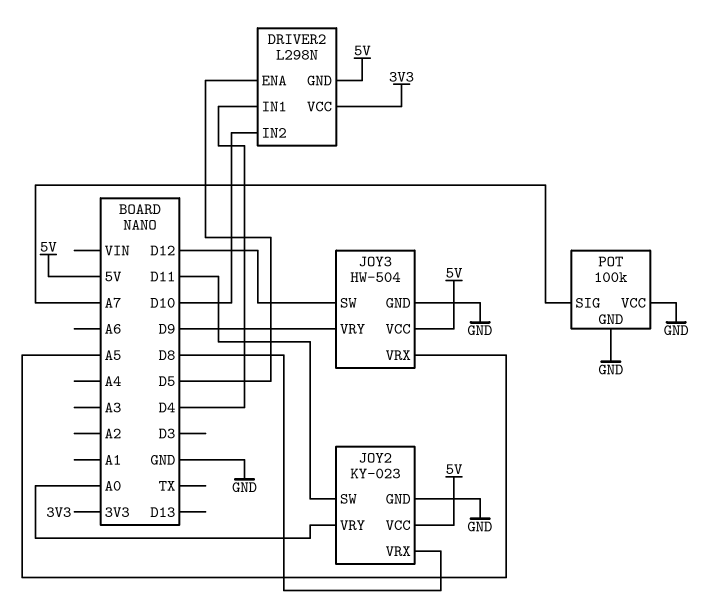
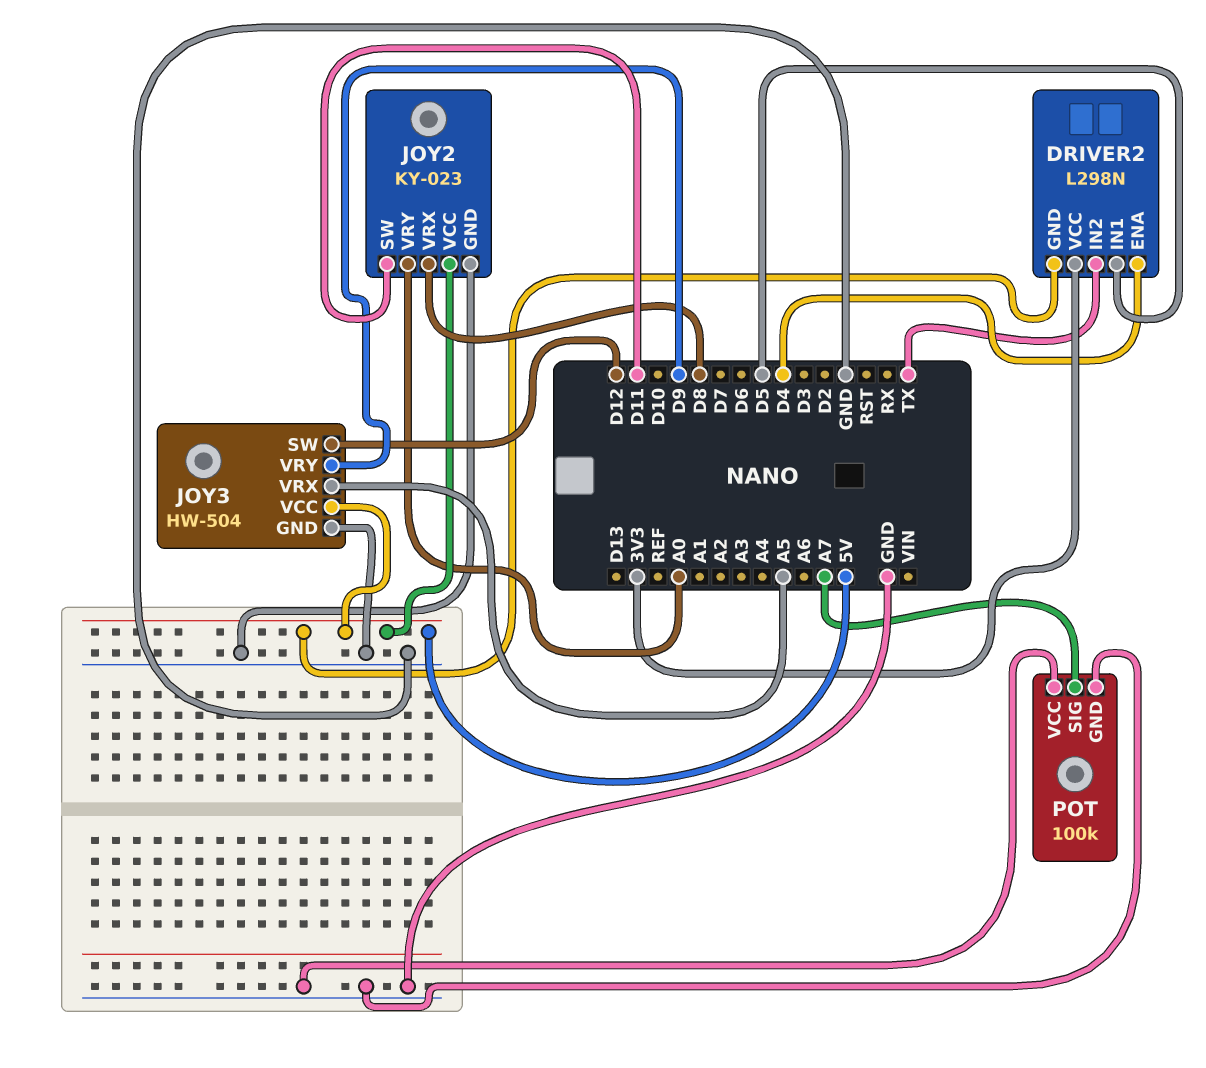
DRIVER2 pin ENA: D5 -> D4
DRIVER2 pin IN1: D4 -> D5
DRIVER2 pin IN2: D10 -> TX

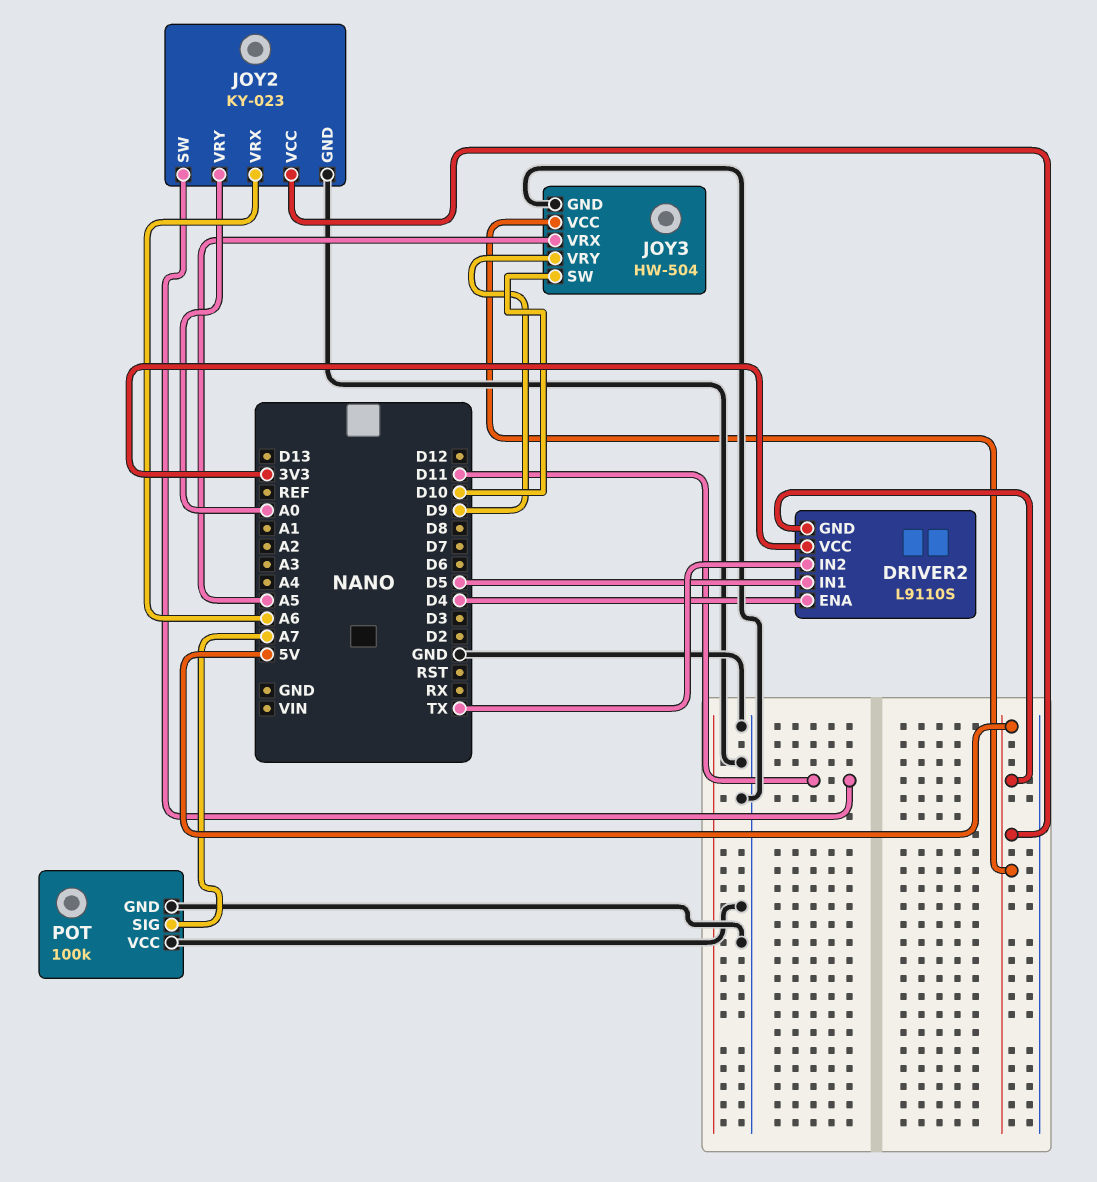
DRIVER2: L298N -> L9110S
JOY2 pin VRX: D8 -> A6
JOY3 pin SW: D12 -> D10

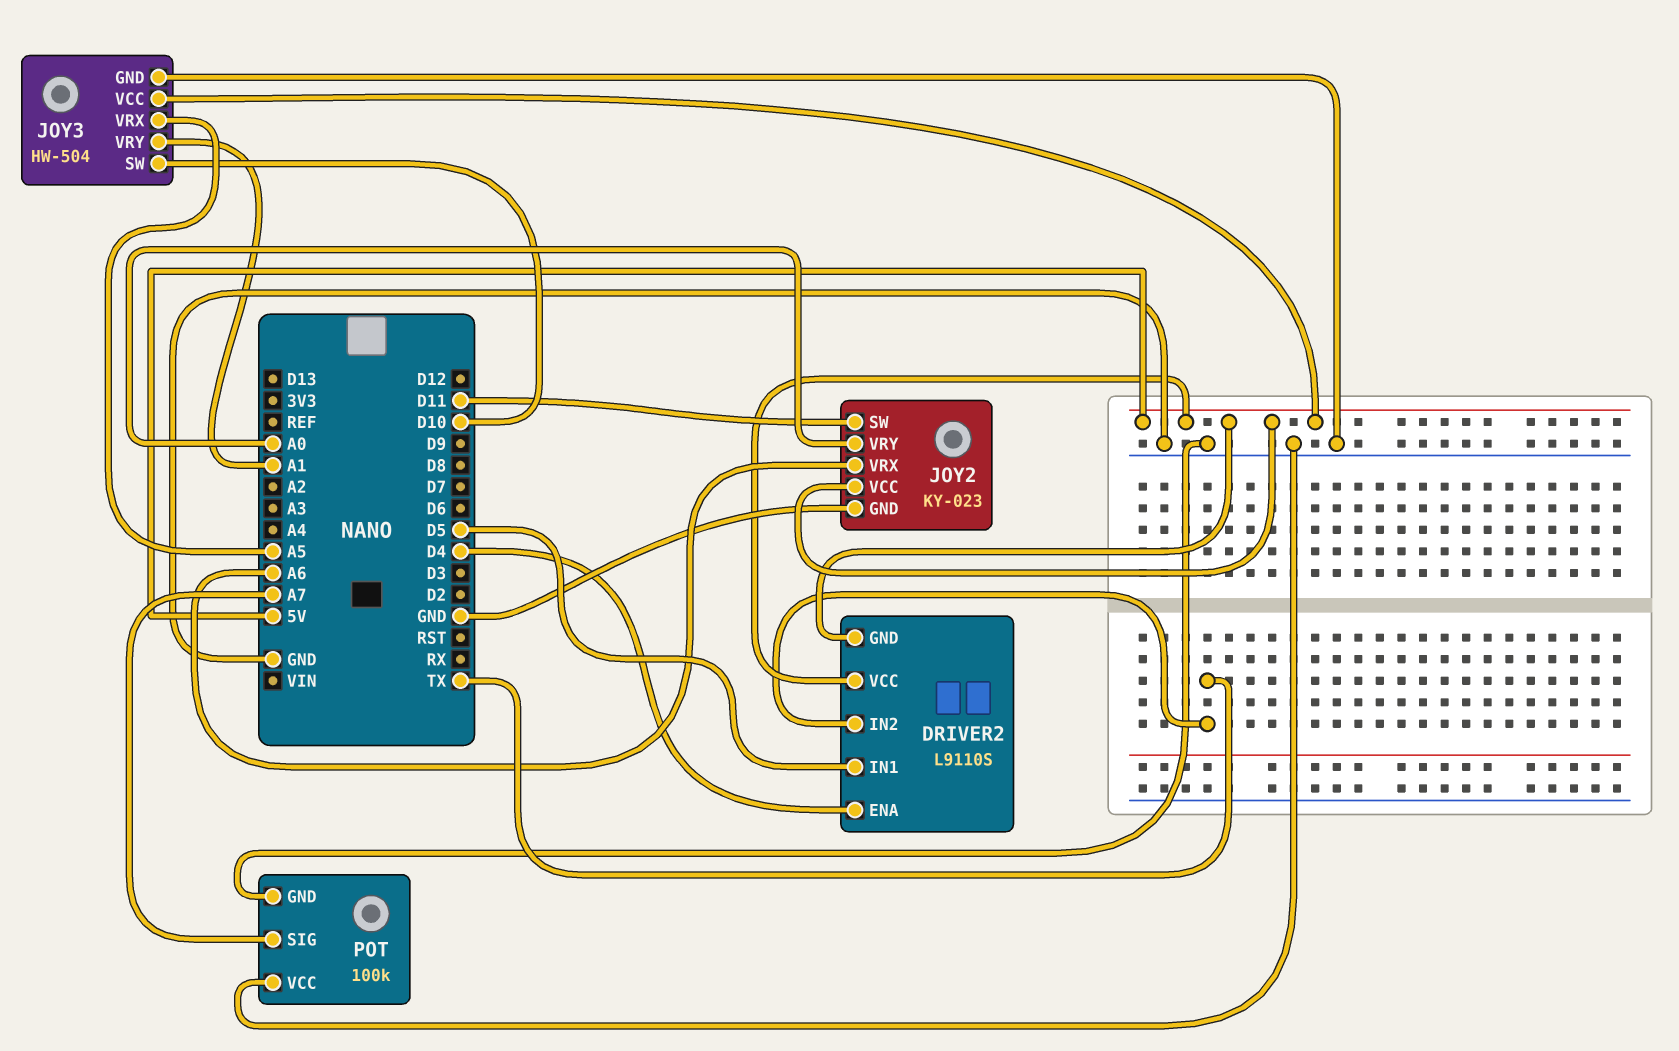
DRIVER2 pin VCC: 3V3 -> 5V
JOY3 pin VRY: D9 -> A1

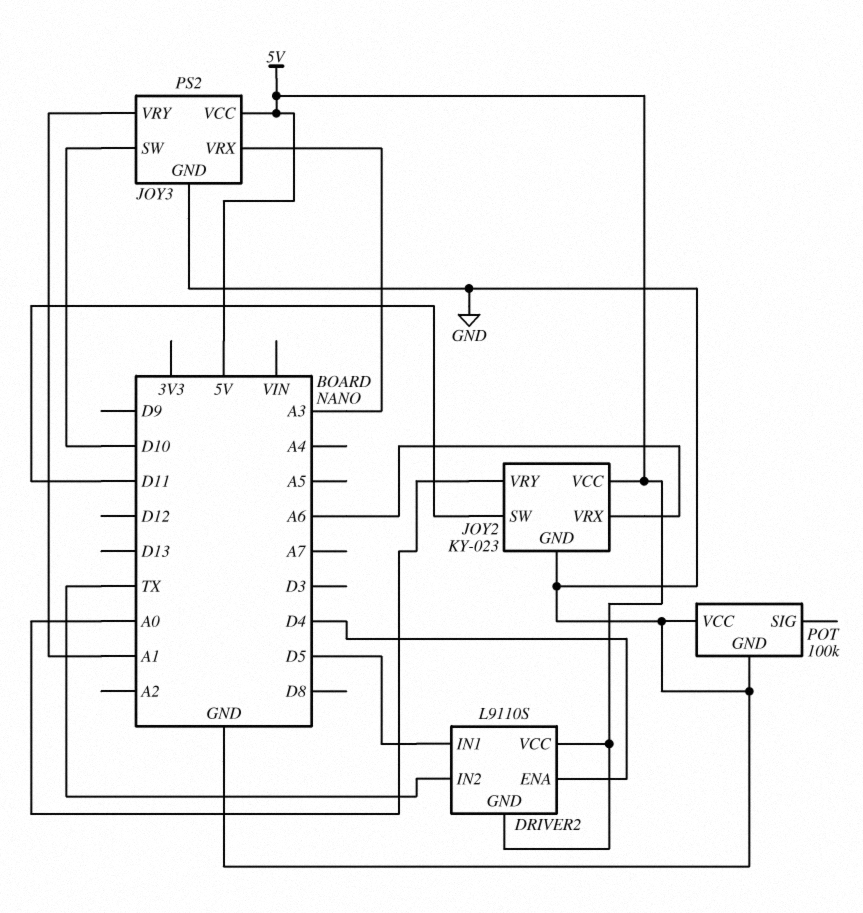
JOY3: HW-504 -> PS2
JOY3 pin VRX: A5 -> A3
POT pin SIG: A7 -> none

